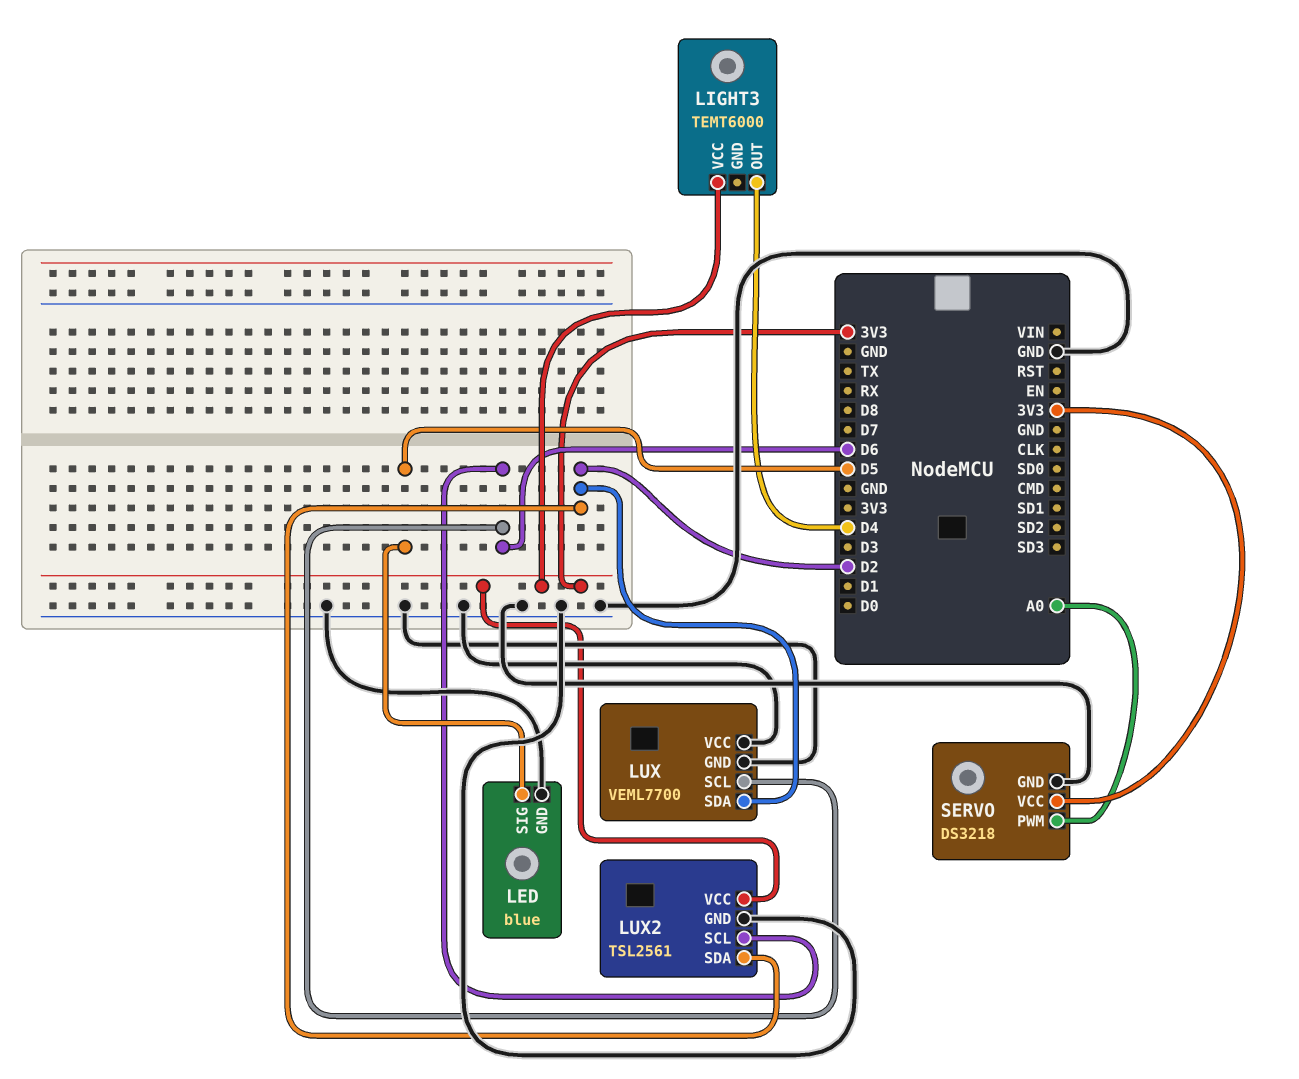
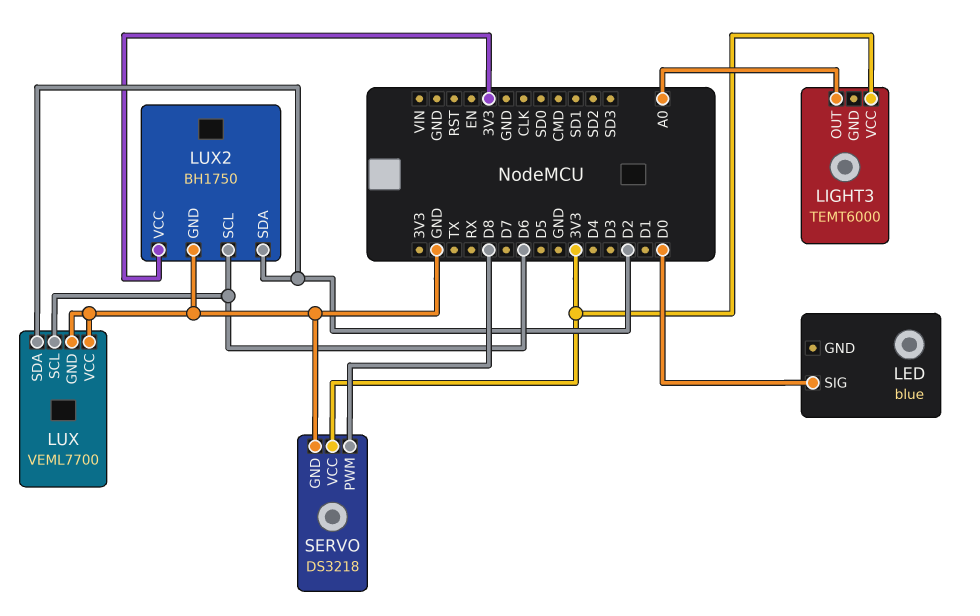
LED pin GND: GND -> none
LED pin SIG: D5 -> D0
LIGHT3 pin OUT: D4 -> A0
LUX2: TSL2561 -> BH1750
SERVO pin PWM: A0 -> D8

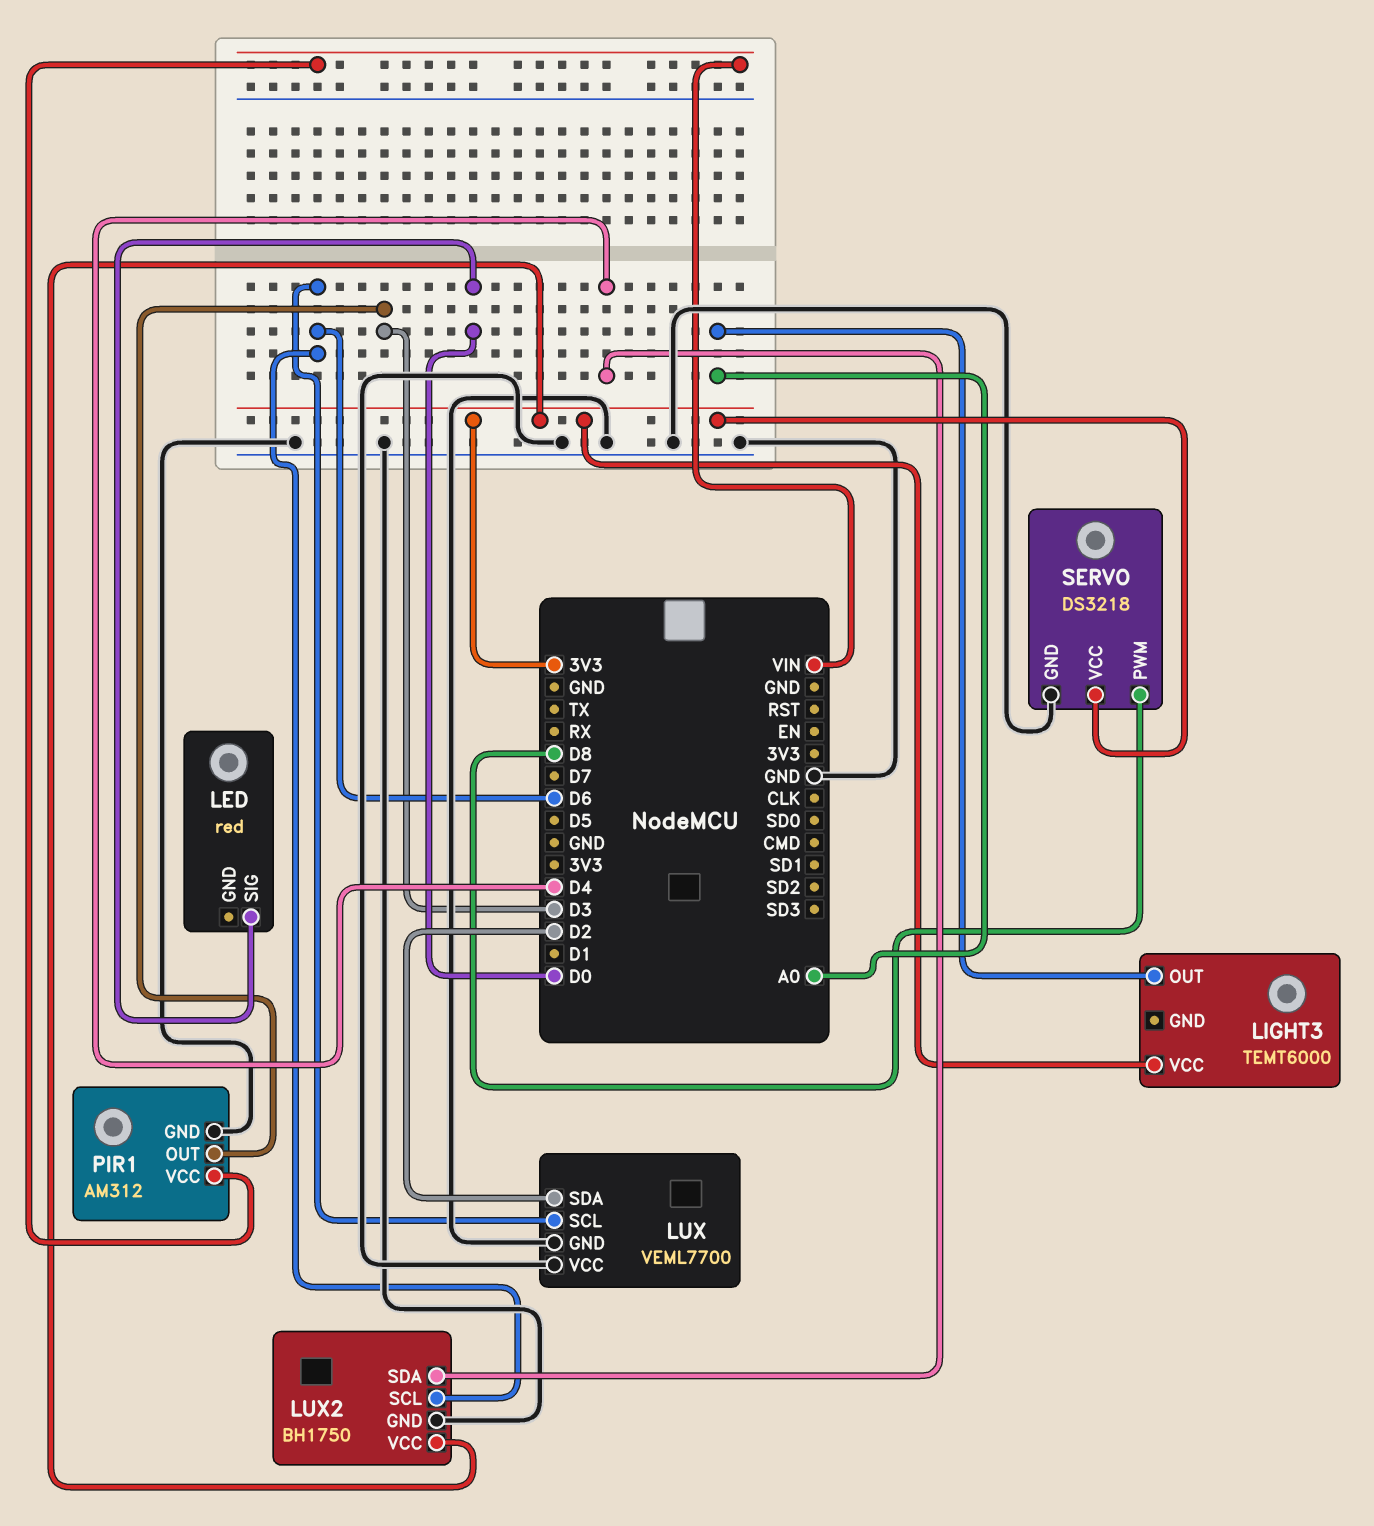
LED: blue -> red
LUX2 pin SDA: D2 -> D4
PIR1: none -> AM312
PIR1 pin GND: none -> GND
PIR1 pin OUT: none -> D3
PIR1 pin VCC: none -> VIN

